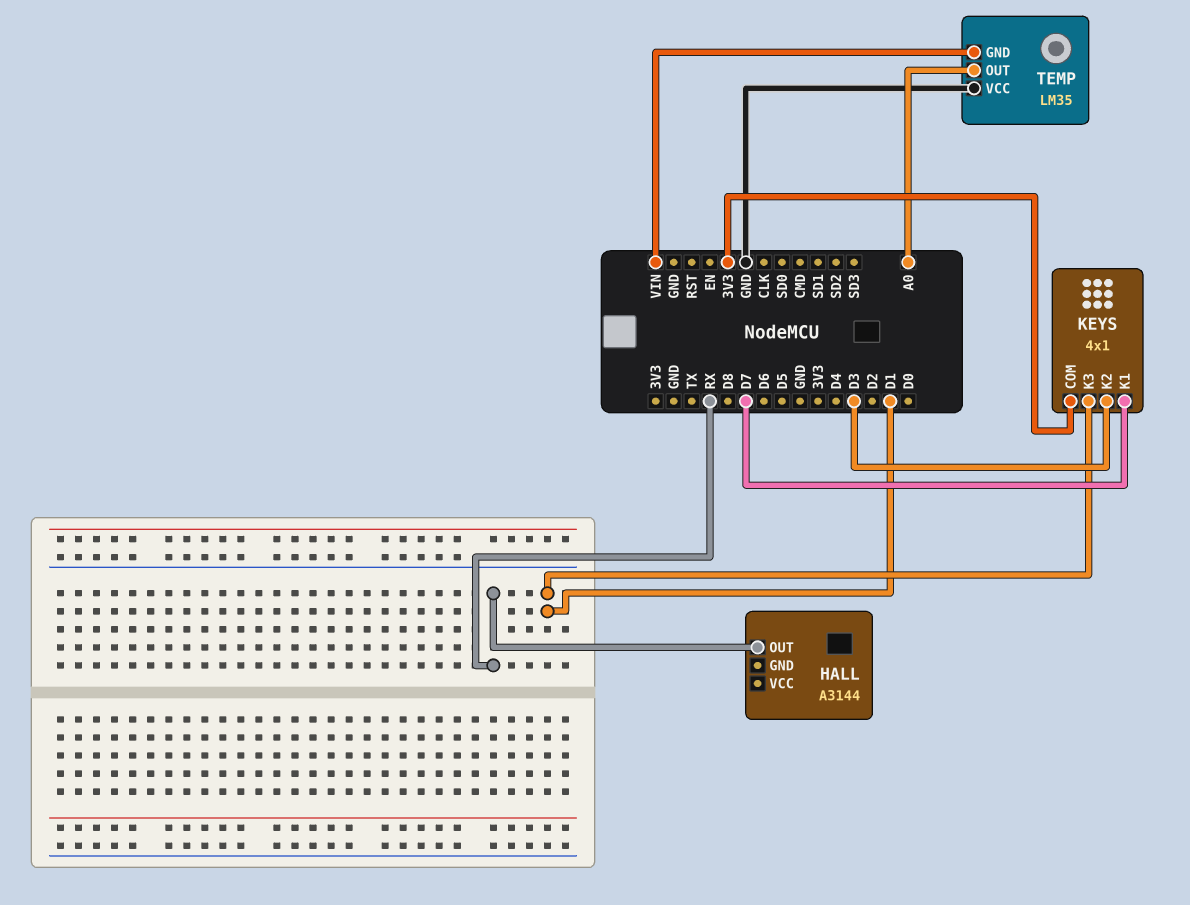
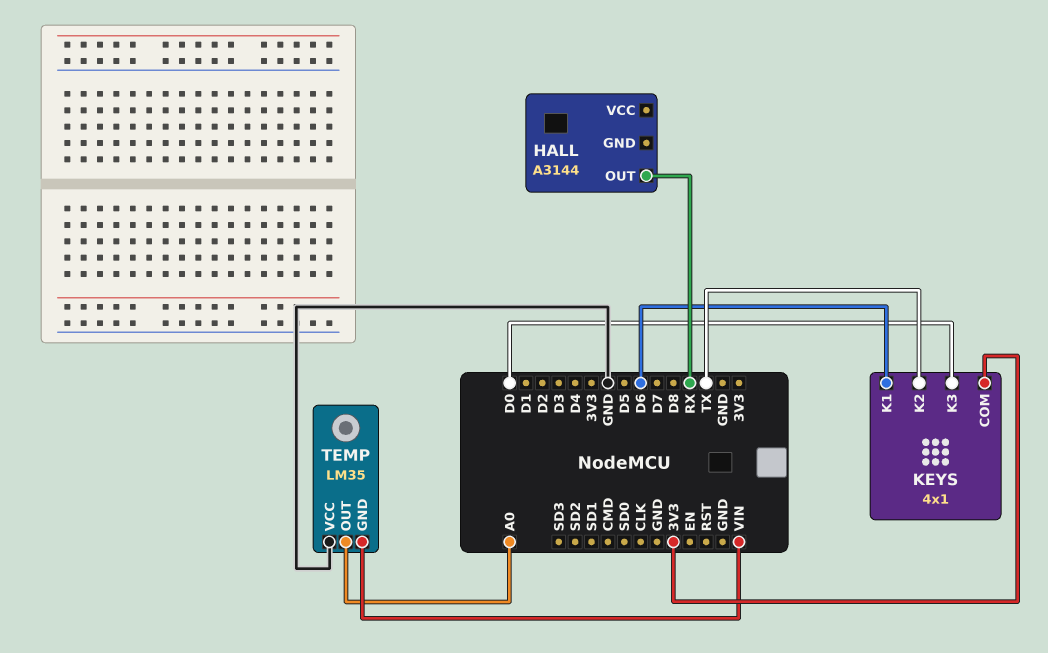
KEYS pin K1: D7 -> D6
KEYS pin K2: D3 -> TX
KEYS pin K3: D1 -> D0

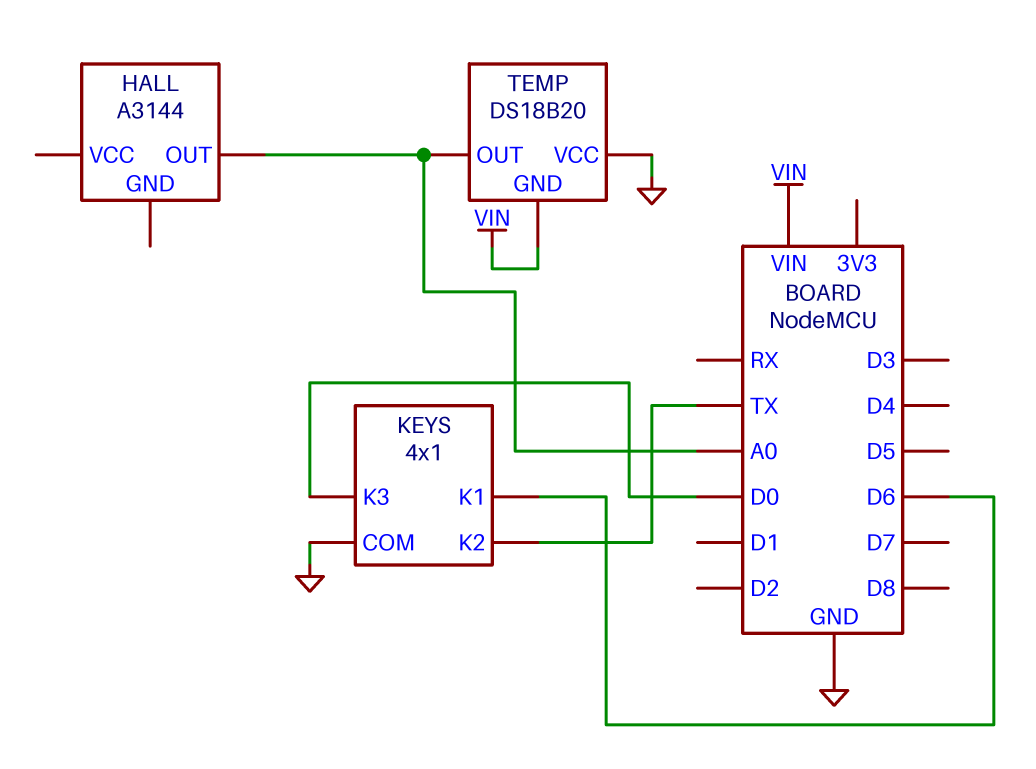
HALL pin OUT: RX -> A0
KEYS pin COM: 3V3 -> GND
TEMP: LM35 -> DS18B20

